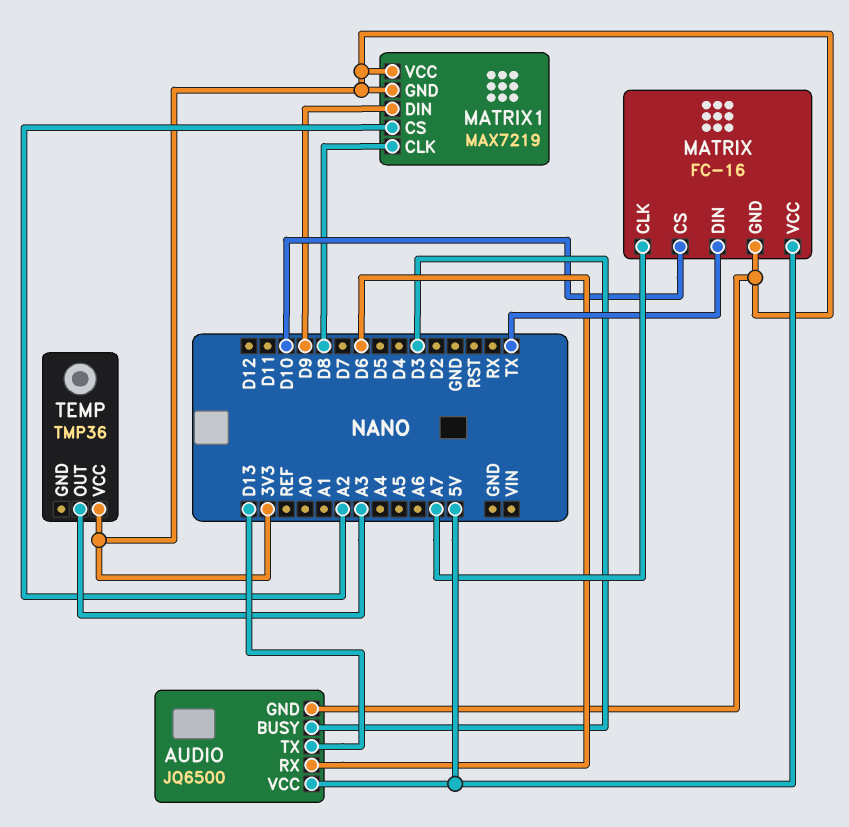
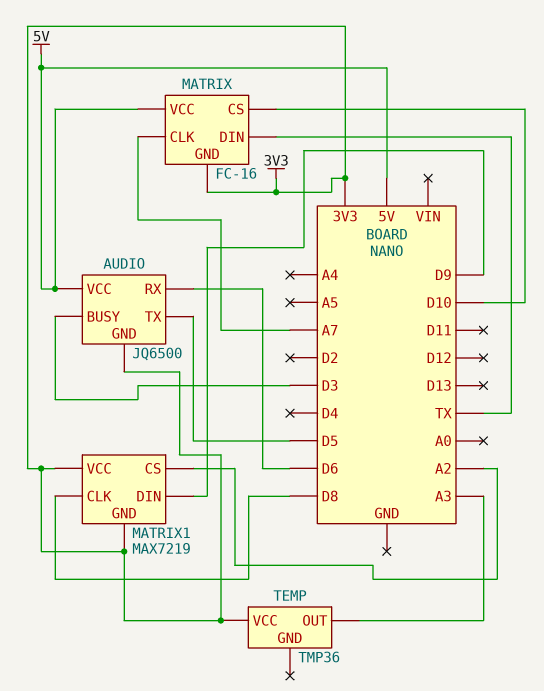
AUDIO pin TX: D13 -> D5

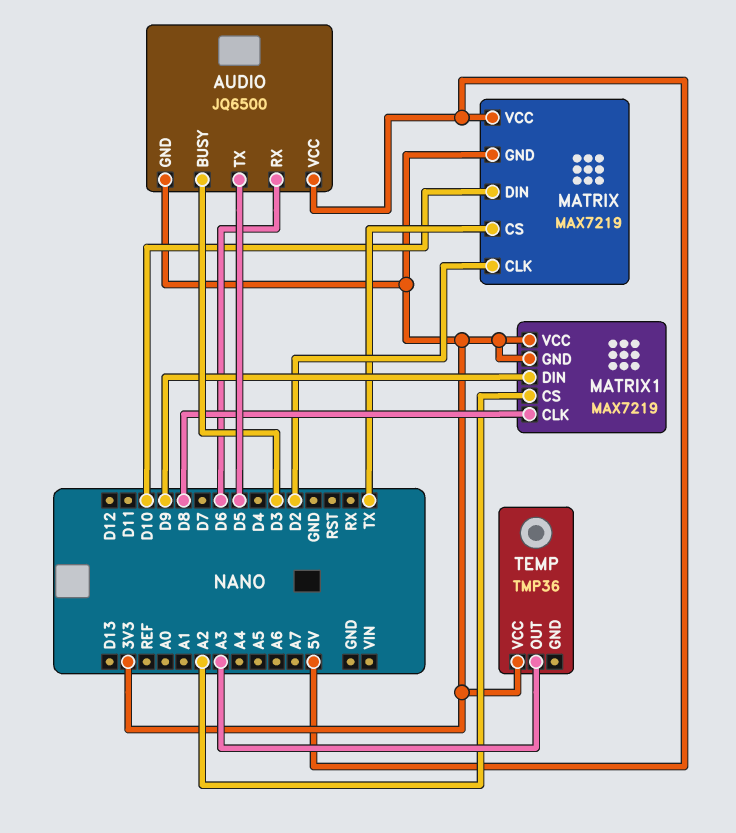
MATRIX: FC-16 -> MAX7219
MATRIX pin CLK: A7 -> D2
MATRIX pin CS: D10 -> TX
MATRIX pin DIN: TX -> D10

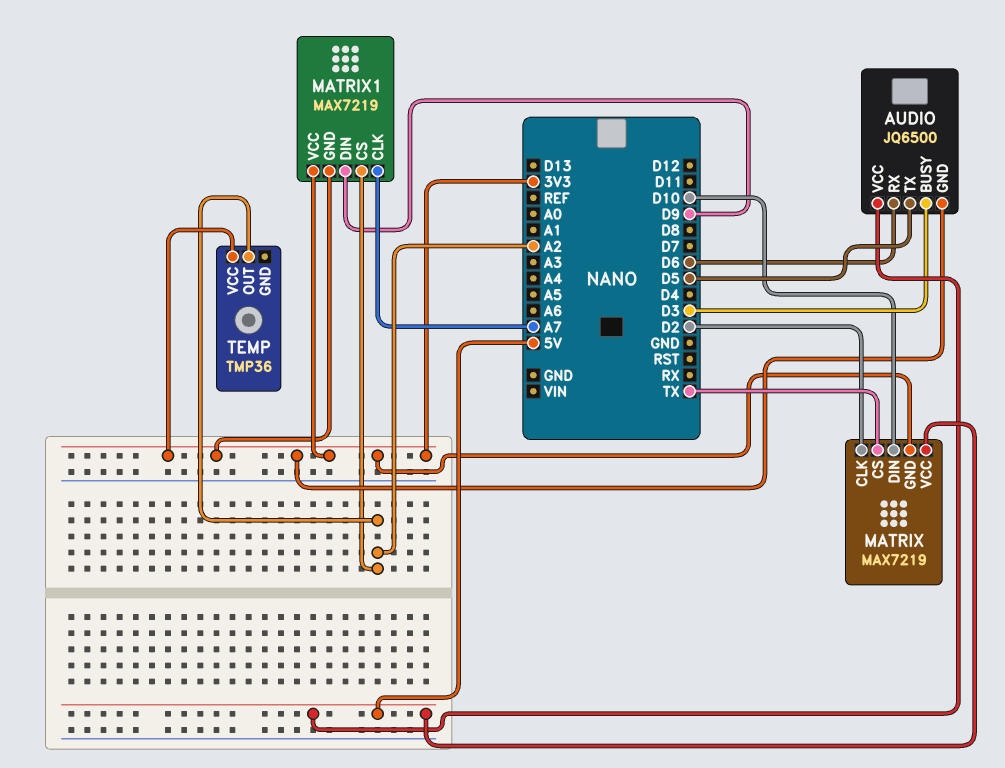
MATRIX1 pin CLK: D8 -> A7
TEMP pin OUT: A3 -> A2

